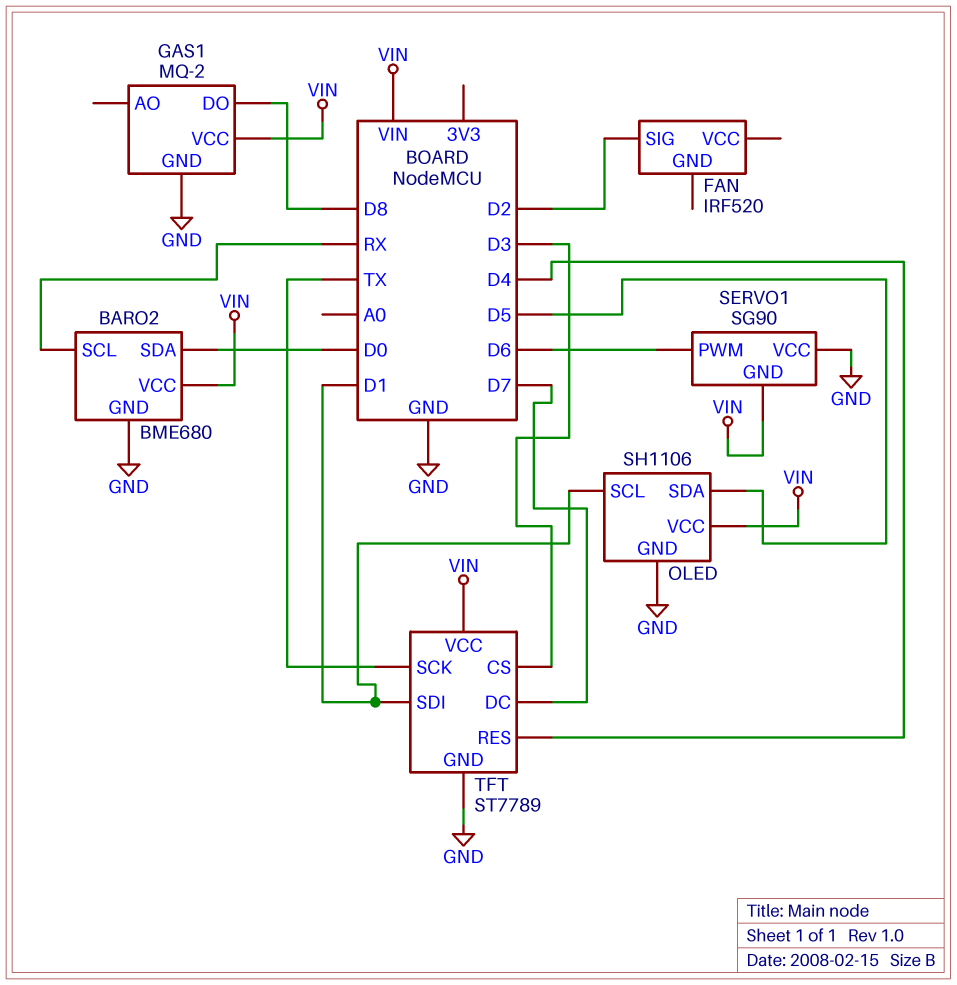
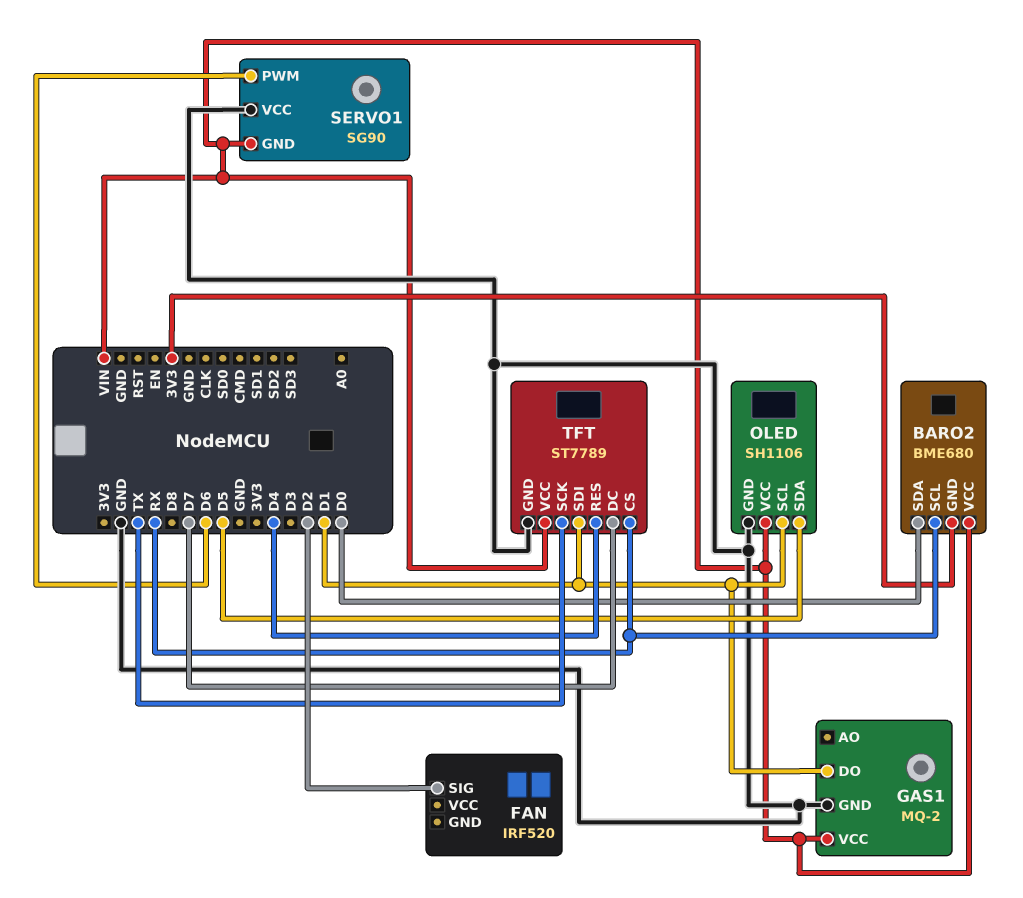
BARO2 pin GND: GND -> 3V3
GAS1 pin DO: D8 -> D1
TFT pin CS: D3 -> RX

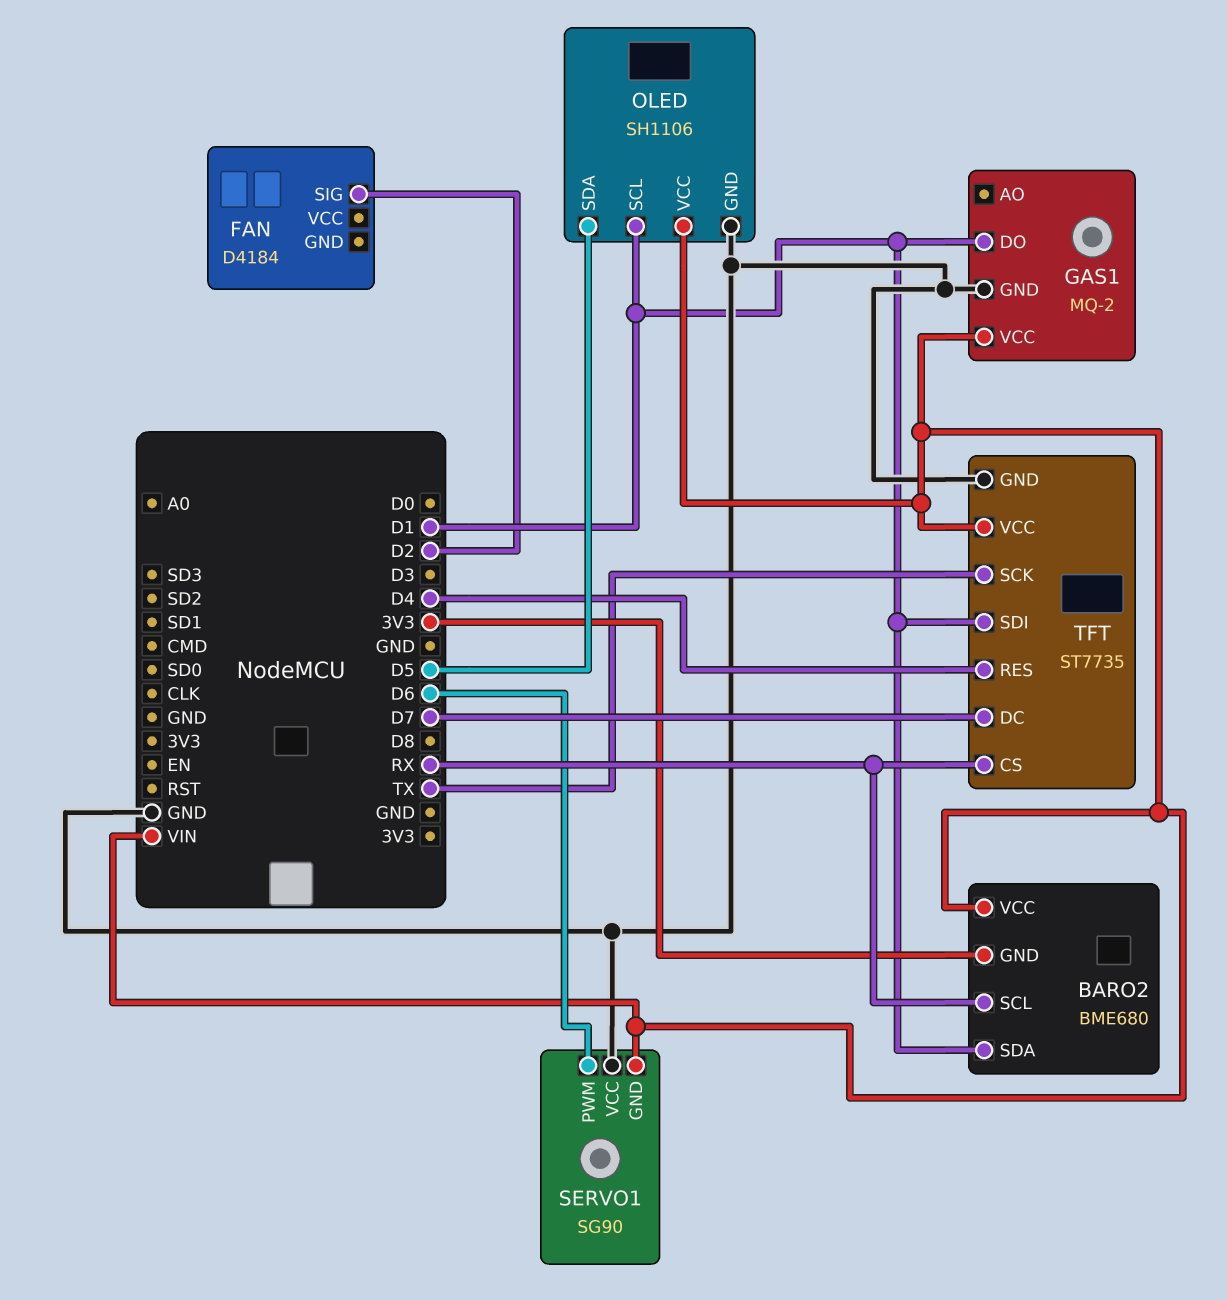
BARO2 pin SDA: D0 -> D1
FAN: IRF520 -> D4184
TFT: ST7789 -> ST7735

